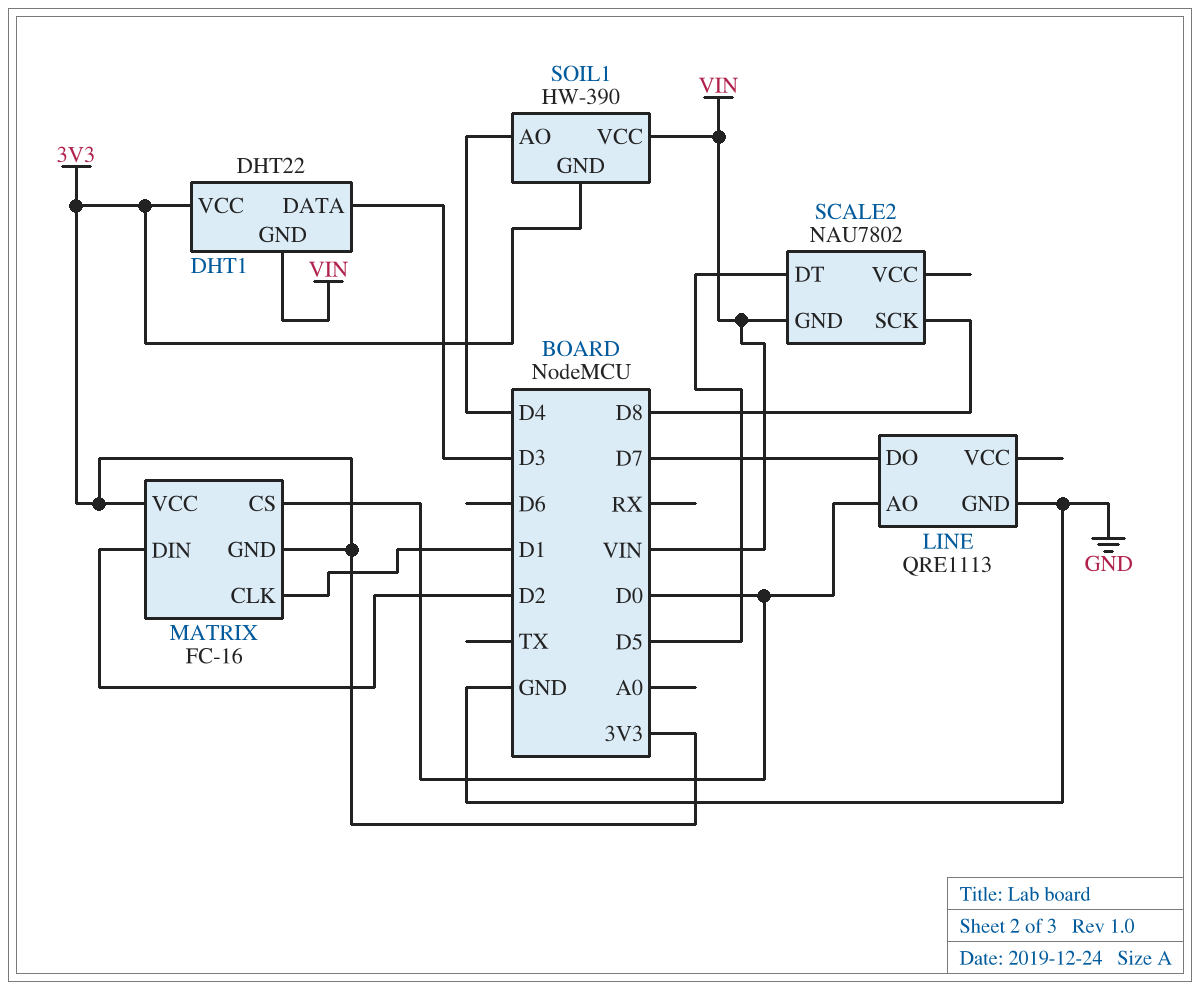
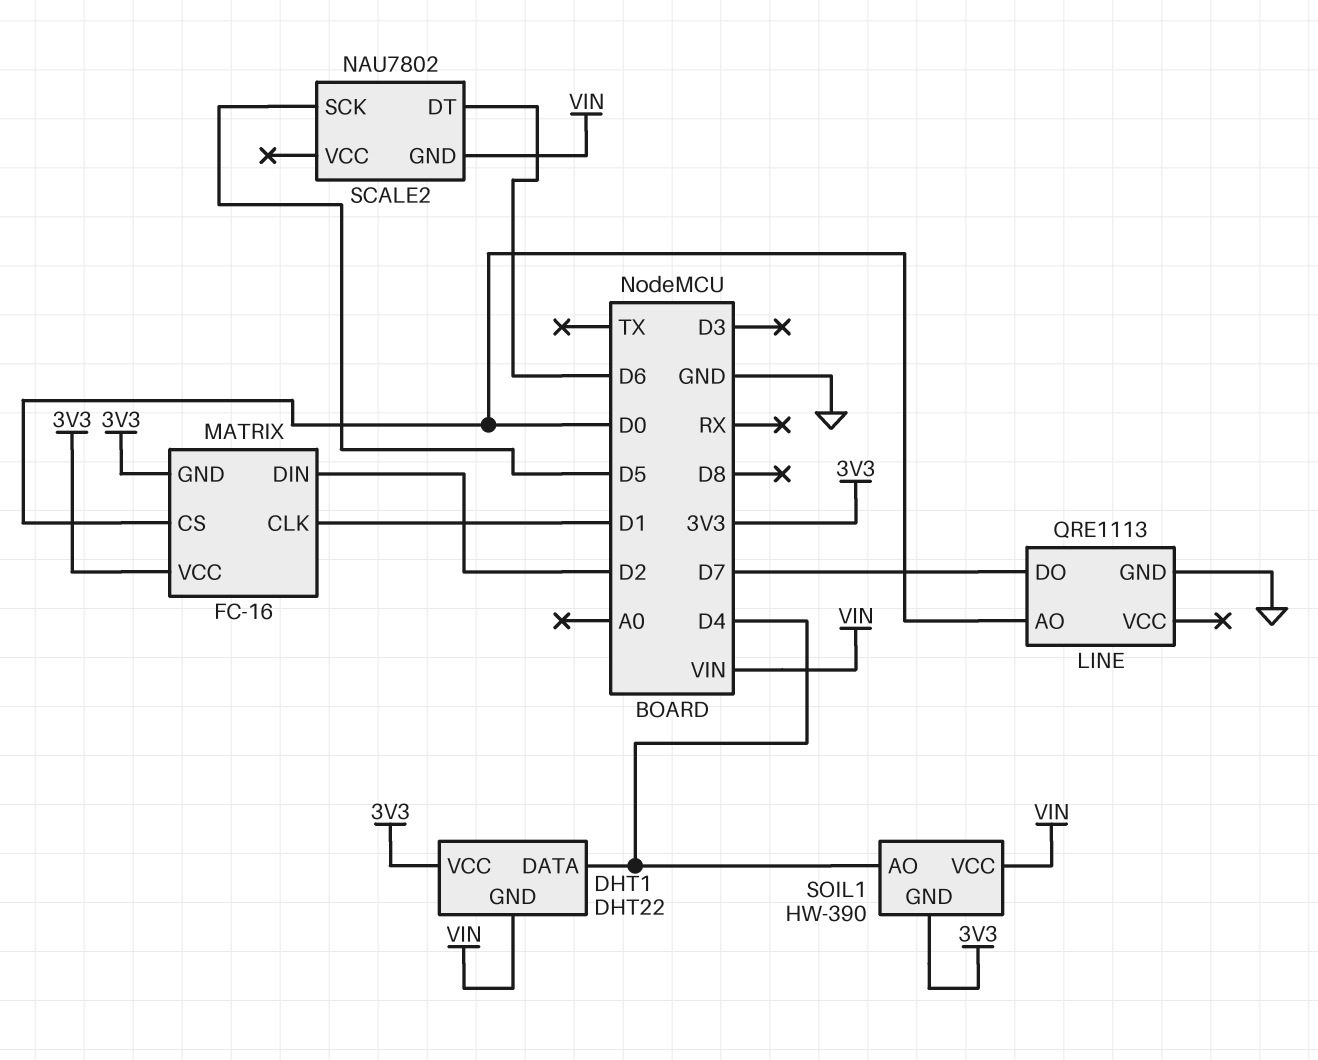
DHT1 pin DATA: D3 -> D4
SCALE2 pin DT: D5 -> D6
SCALE2 pin SCK: D8 -> D5

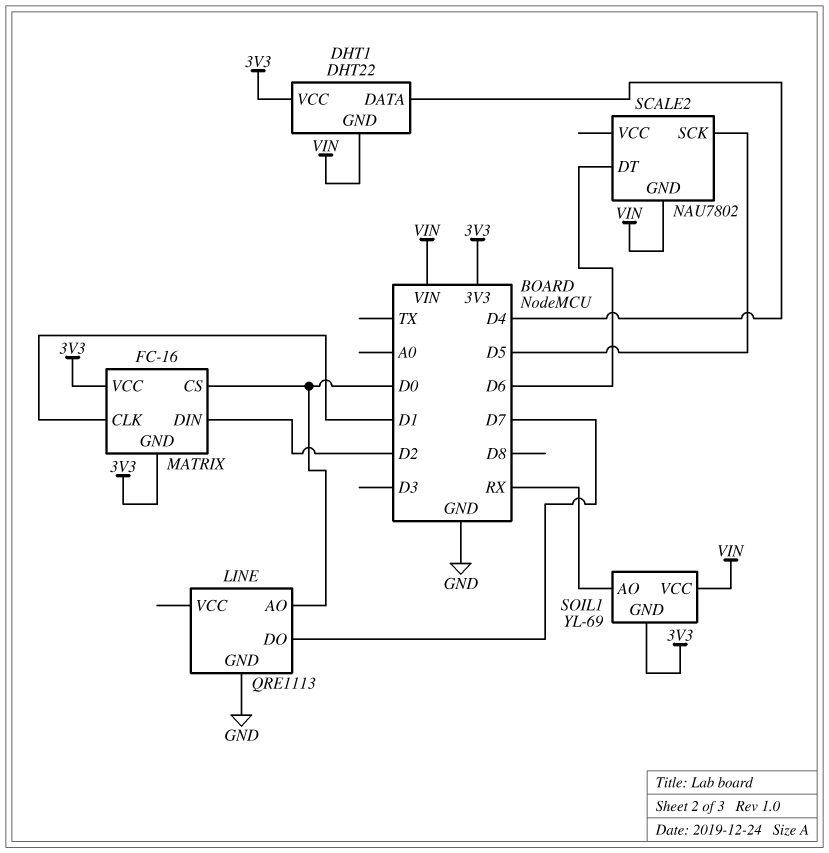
SOIL1: HW-390 -> YL-69
SOIL1 pin AO: D4 -> RX

